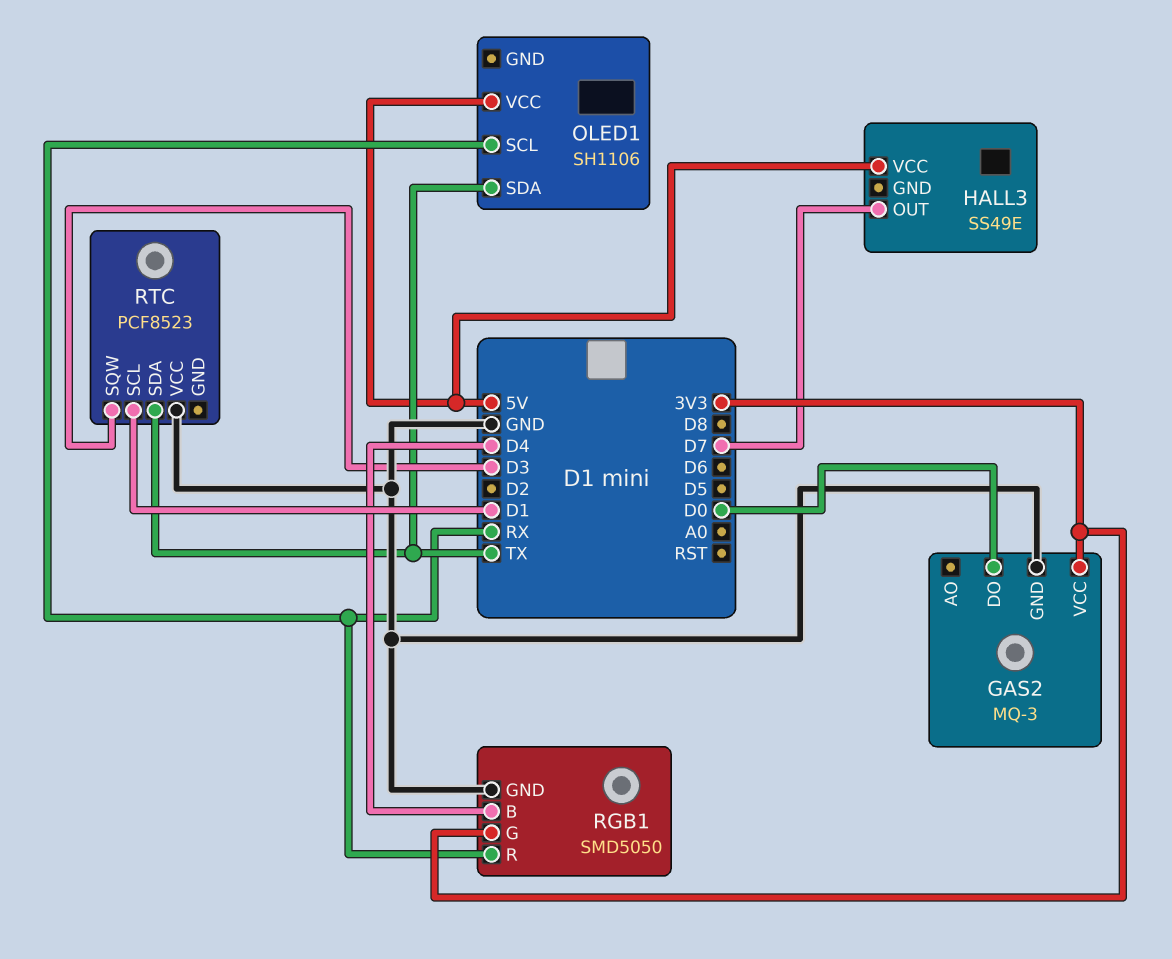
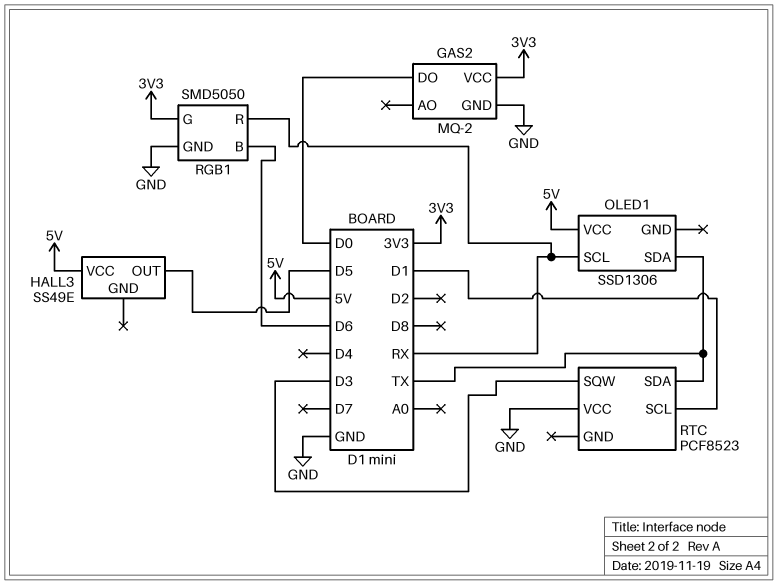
GAS2: MQ-3 -> MQ-2
HALL3 pin OUT: D7 -> D5
OLED1: SH1106 -> SSD1306
RGB1 pin B: D4 -> D6

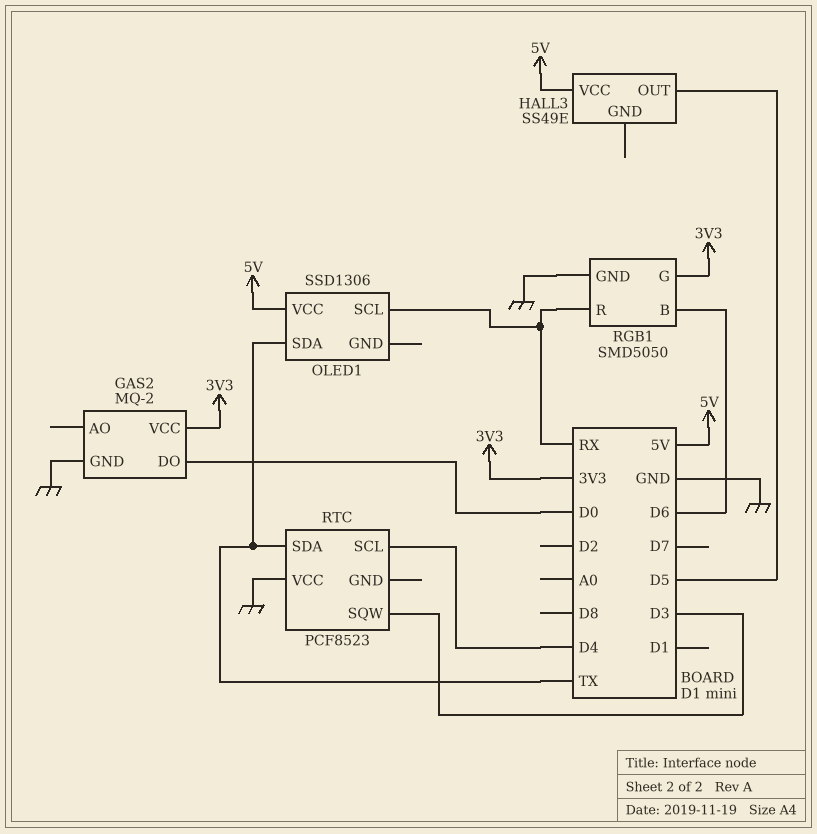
RTC pin SCL: D1 -> D4

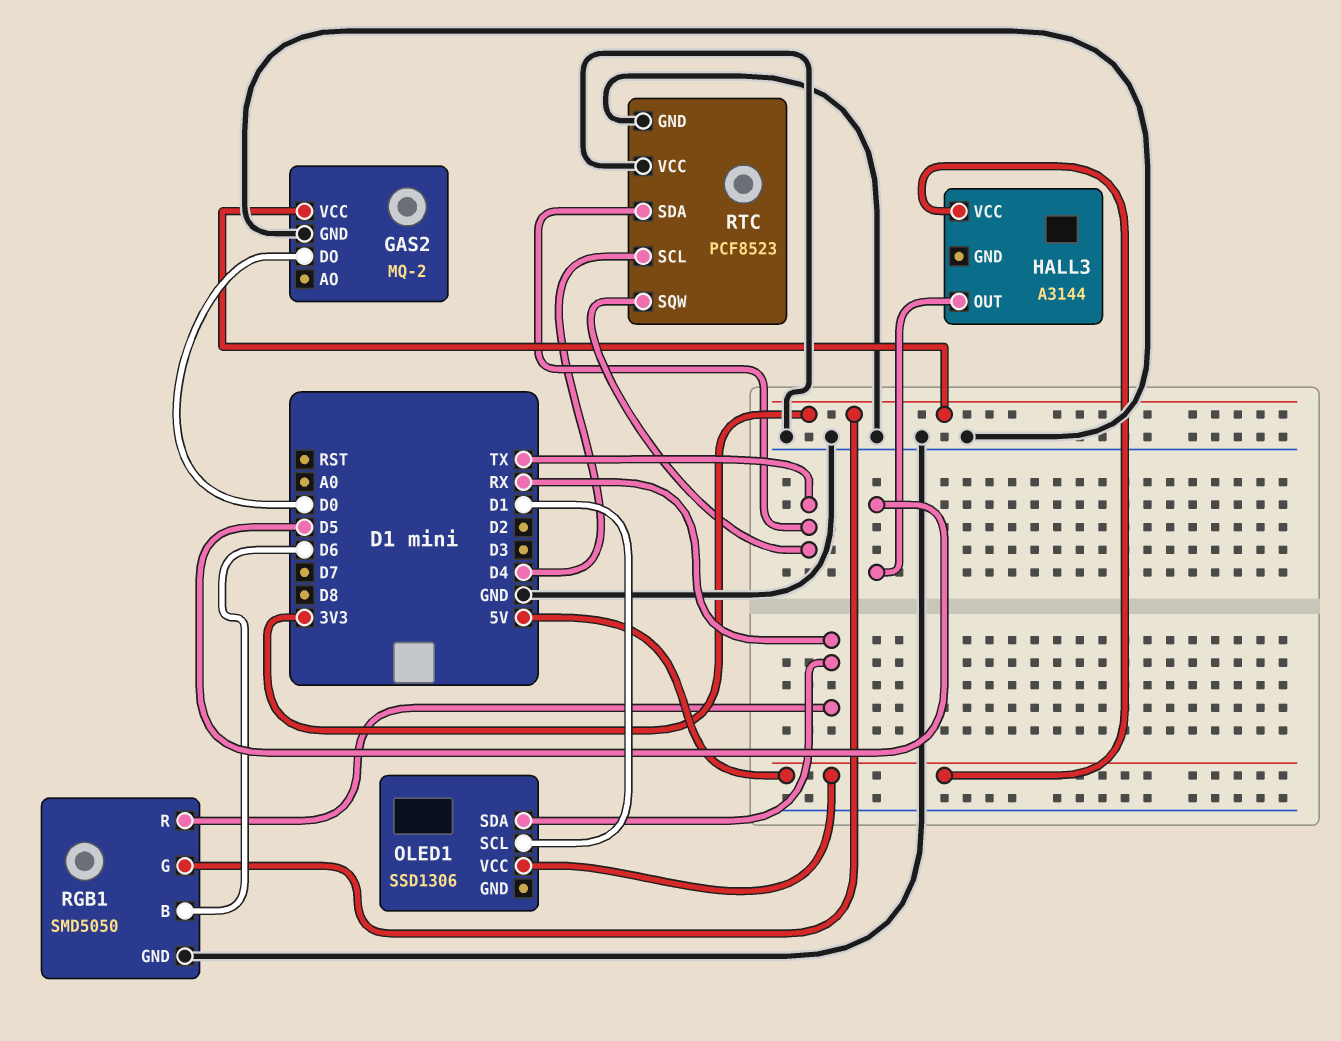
HALL3: SS49E -> A3144
OLED1 pin SCL: RX -> D1
OLED1 pin SDA: TX -> RX
RTC pin GND: none -> GND
RTC pin SQW: D3 -> TX

